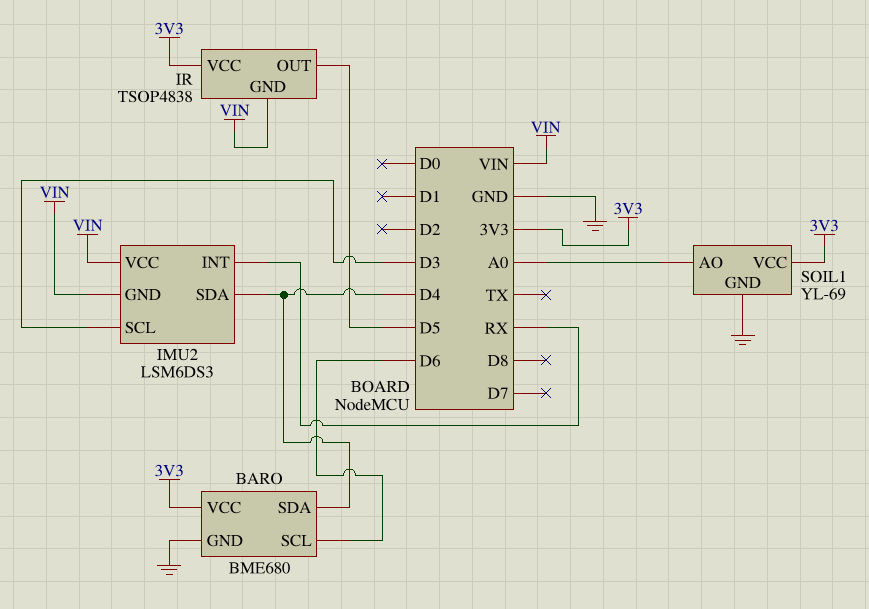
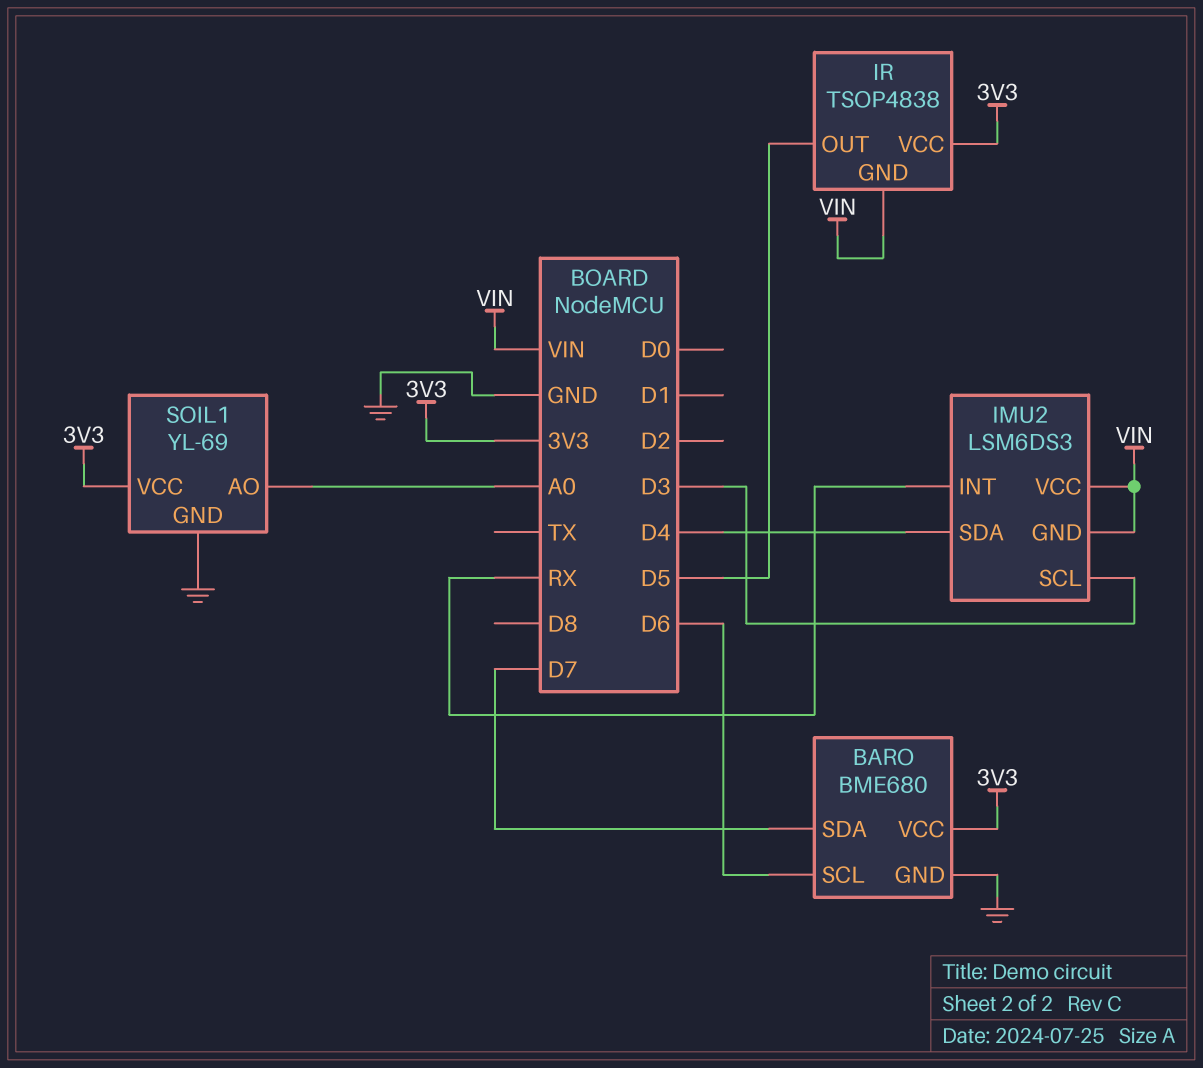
BARO pin SDA: D4 -> D7

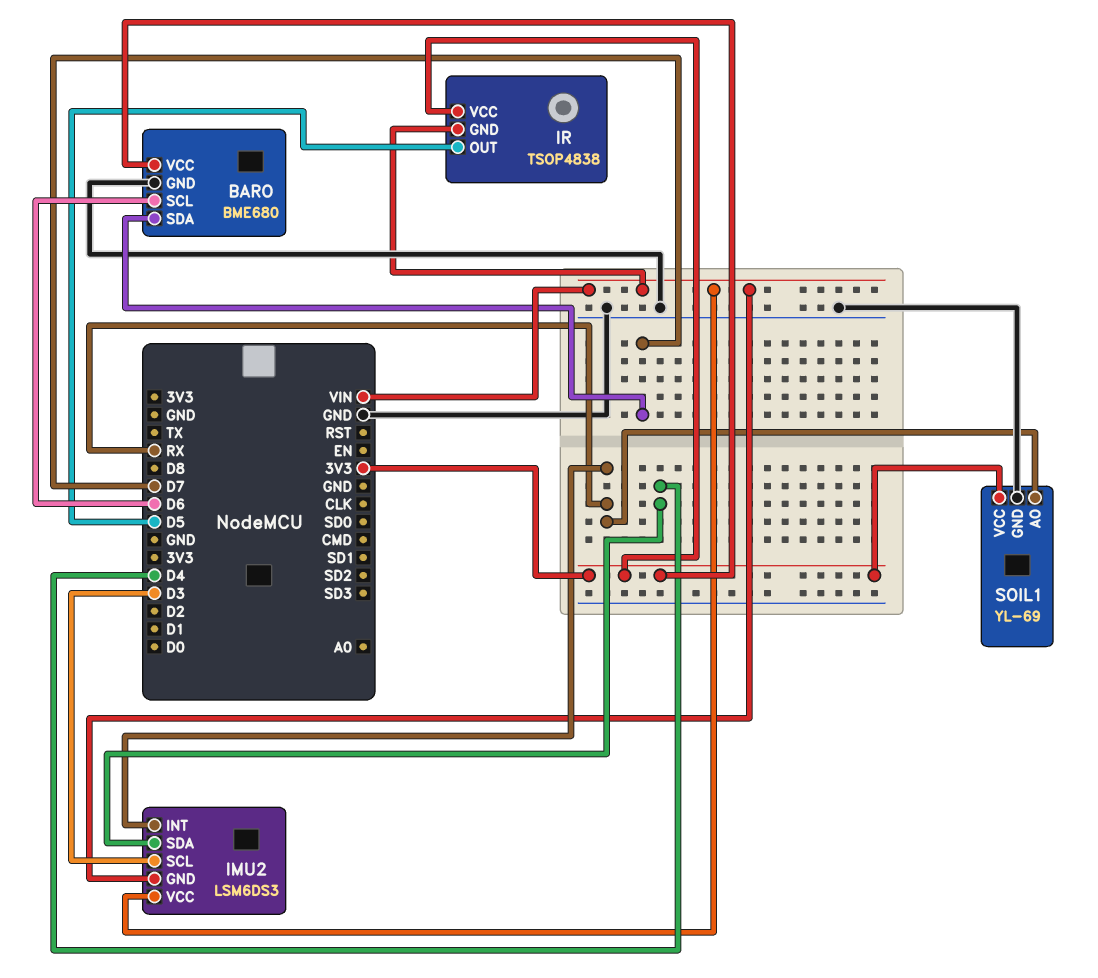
SOIL1 pin AO: A0 -> RX

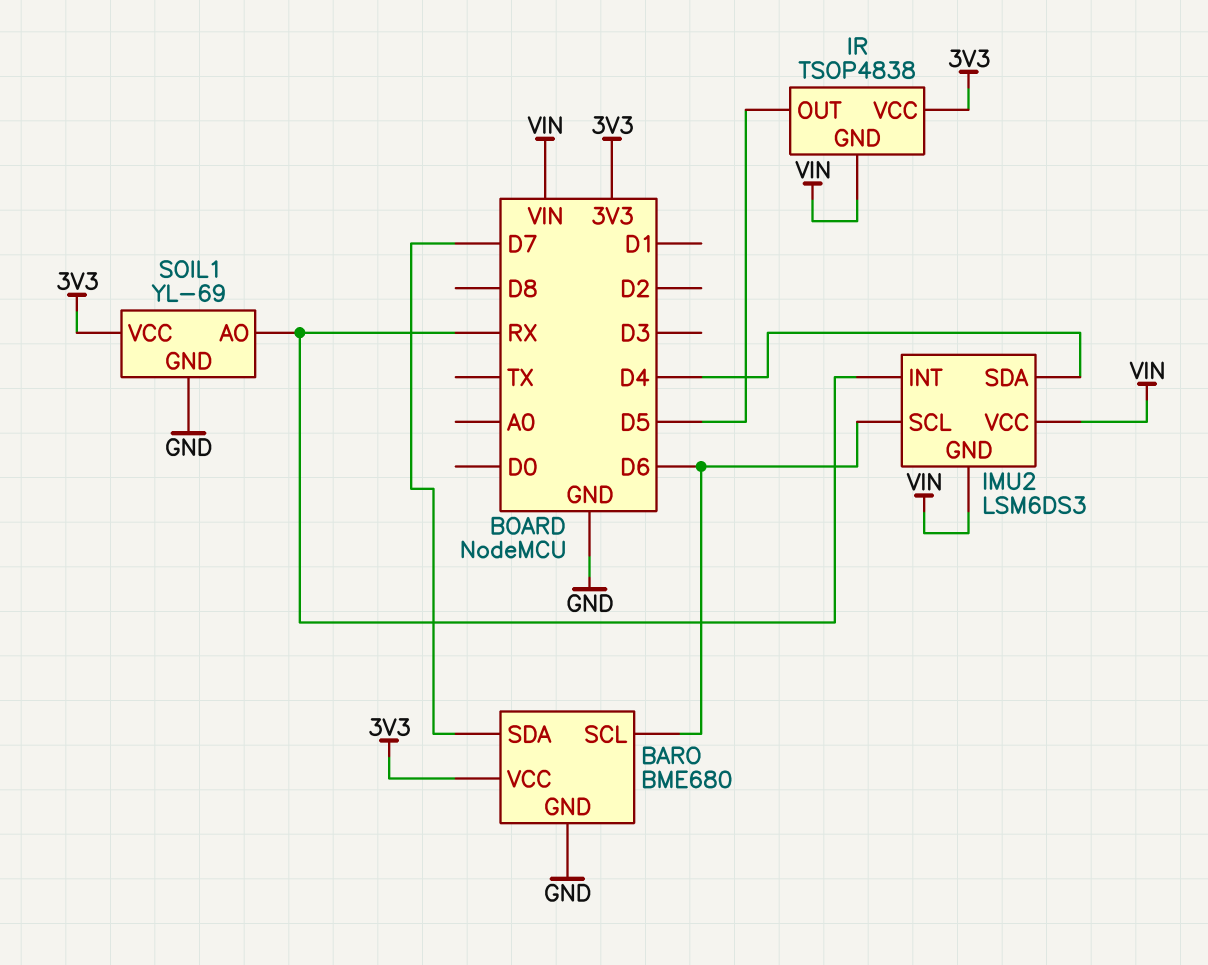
IMU2 pin SCL: D3 -> D6

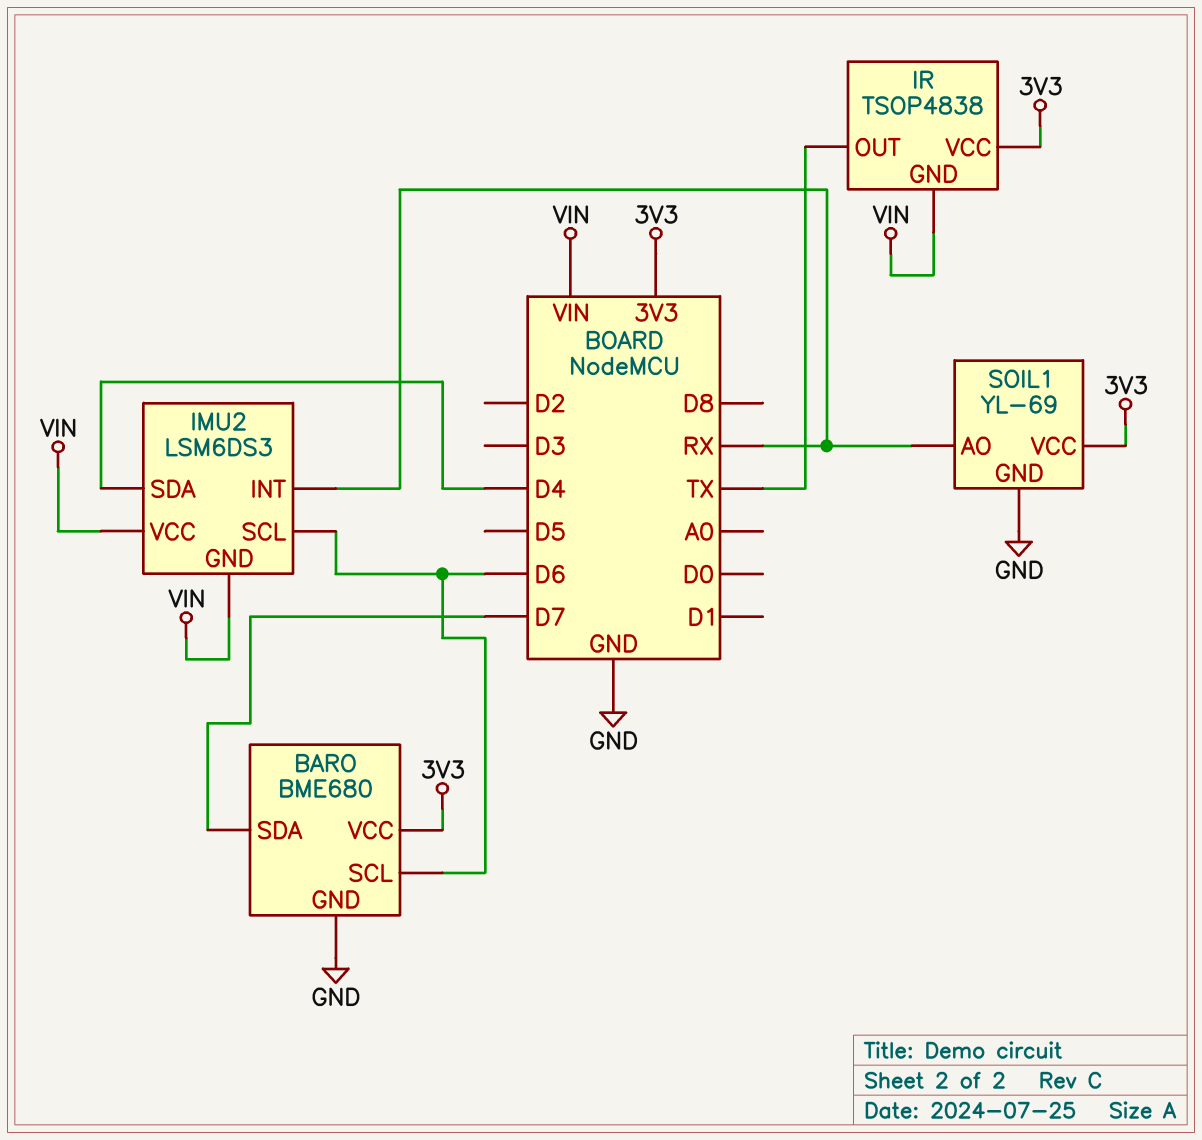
IR pin OUT: D5 -> TX

